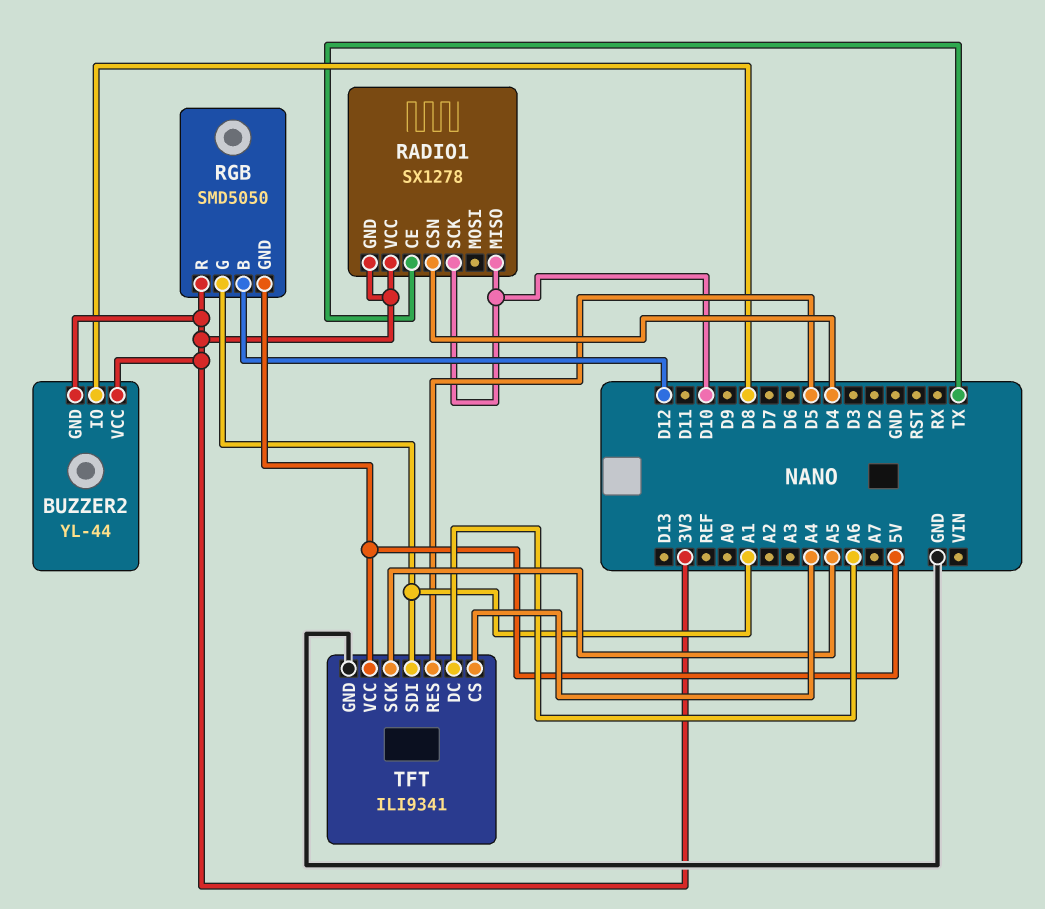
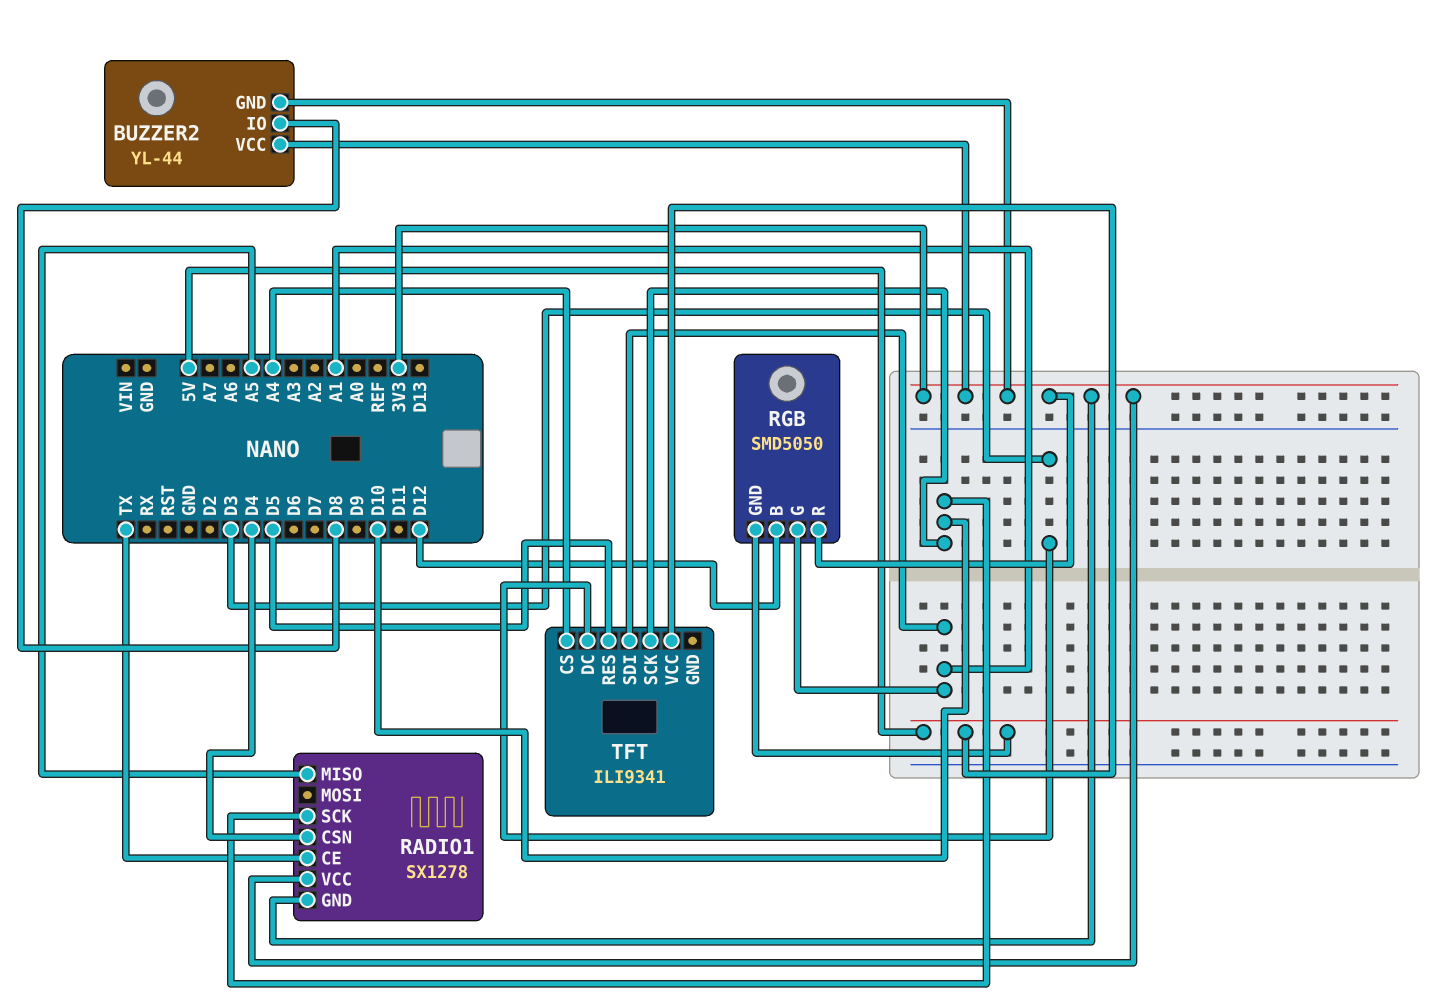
RADIO1 pin MISO: D10 -> A5
TFT pin DC: A6 -> D3
TFT pin GND: GND -> none
TFT pin SCK: A5 -> D10

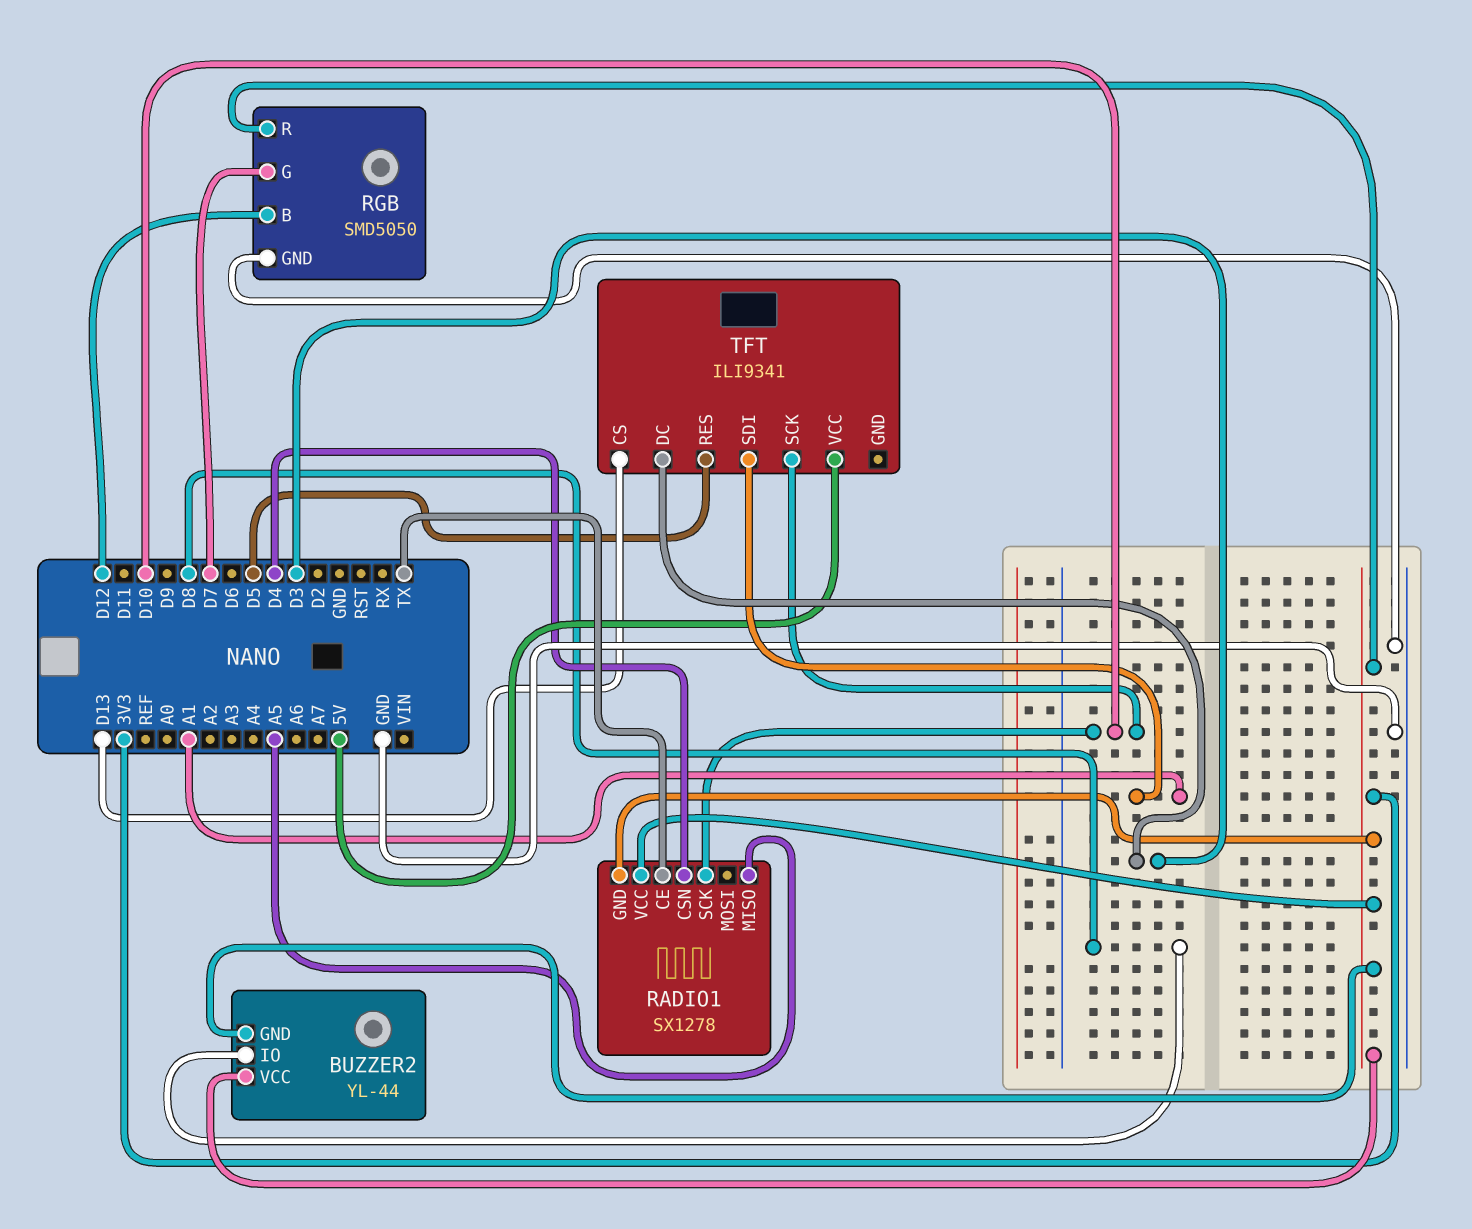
RGB pin G: A1 -> D7
RGB pin GND: 5V -> GND
TFT pin CS: A4 -> D13

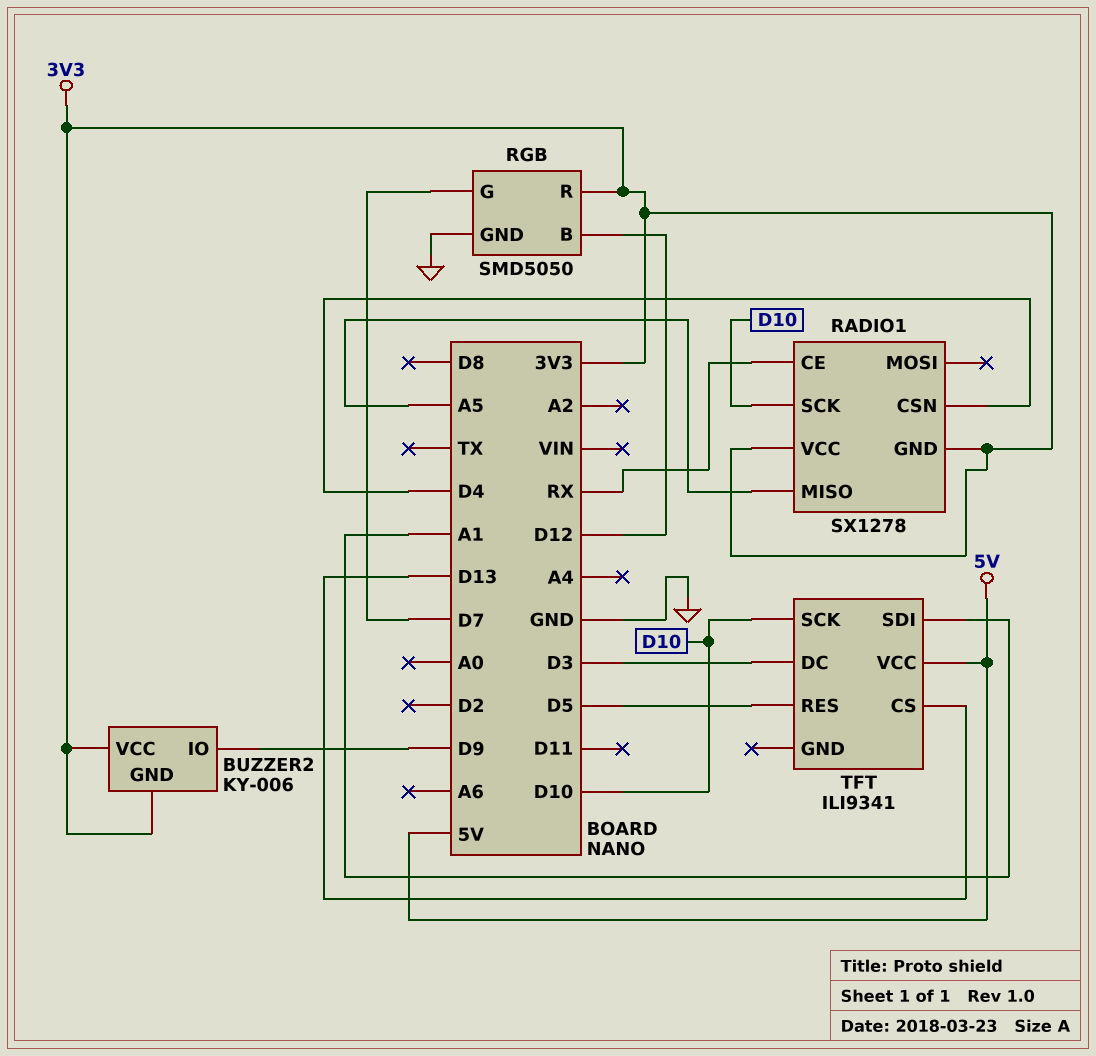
BUZZER2: YL-44 -> KY-006
BUZZER2 pin IO: D8 -> D9
RADIO1 pin CE: TX -> RX

